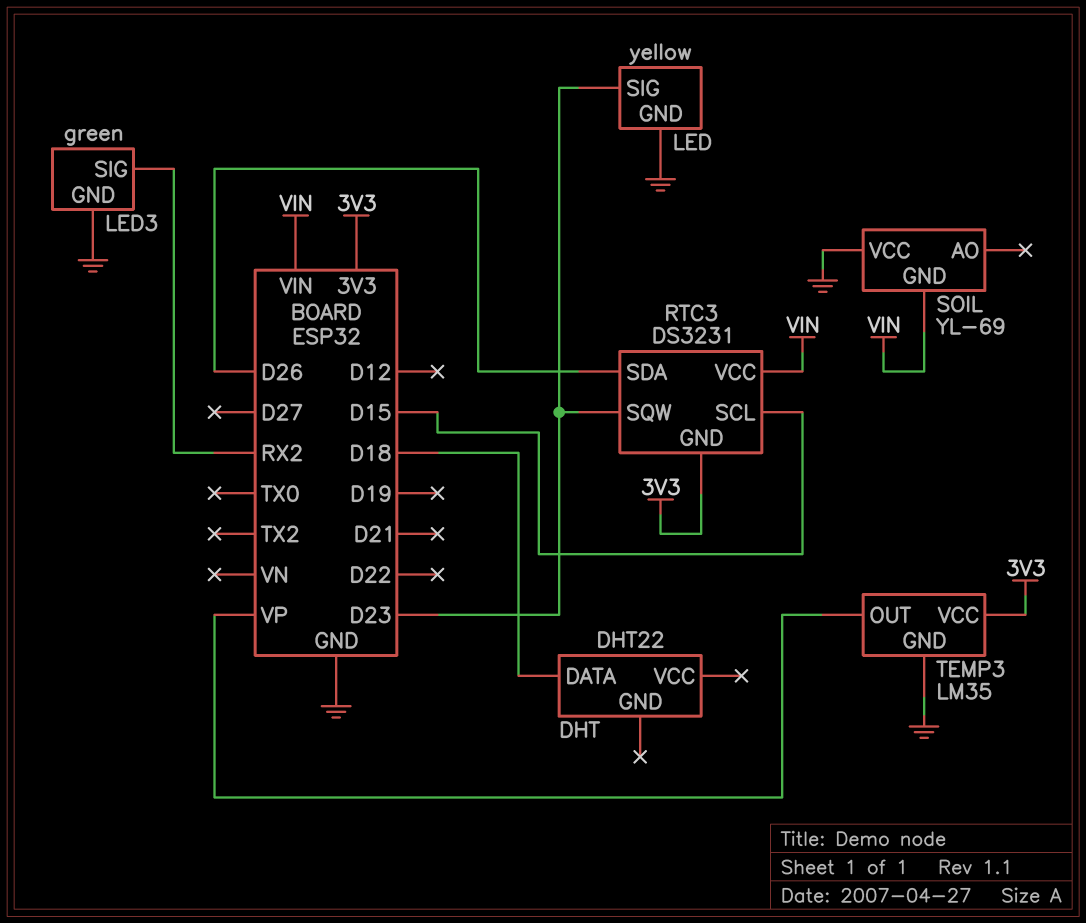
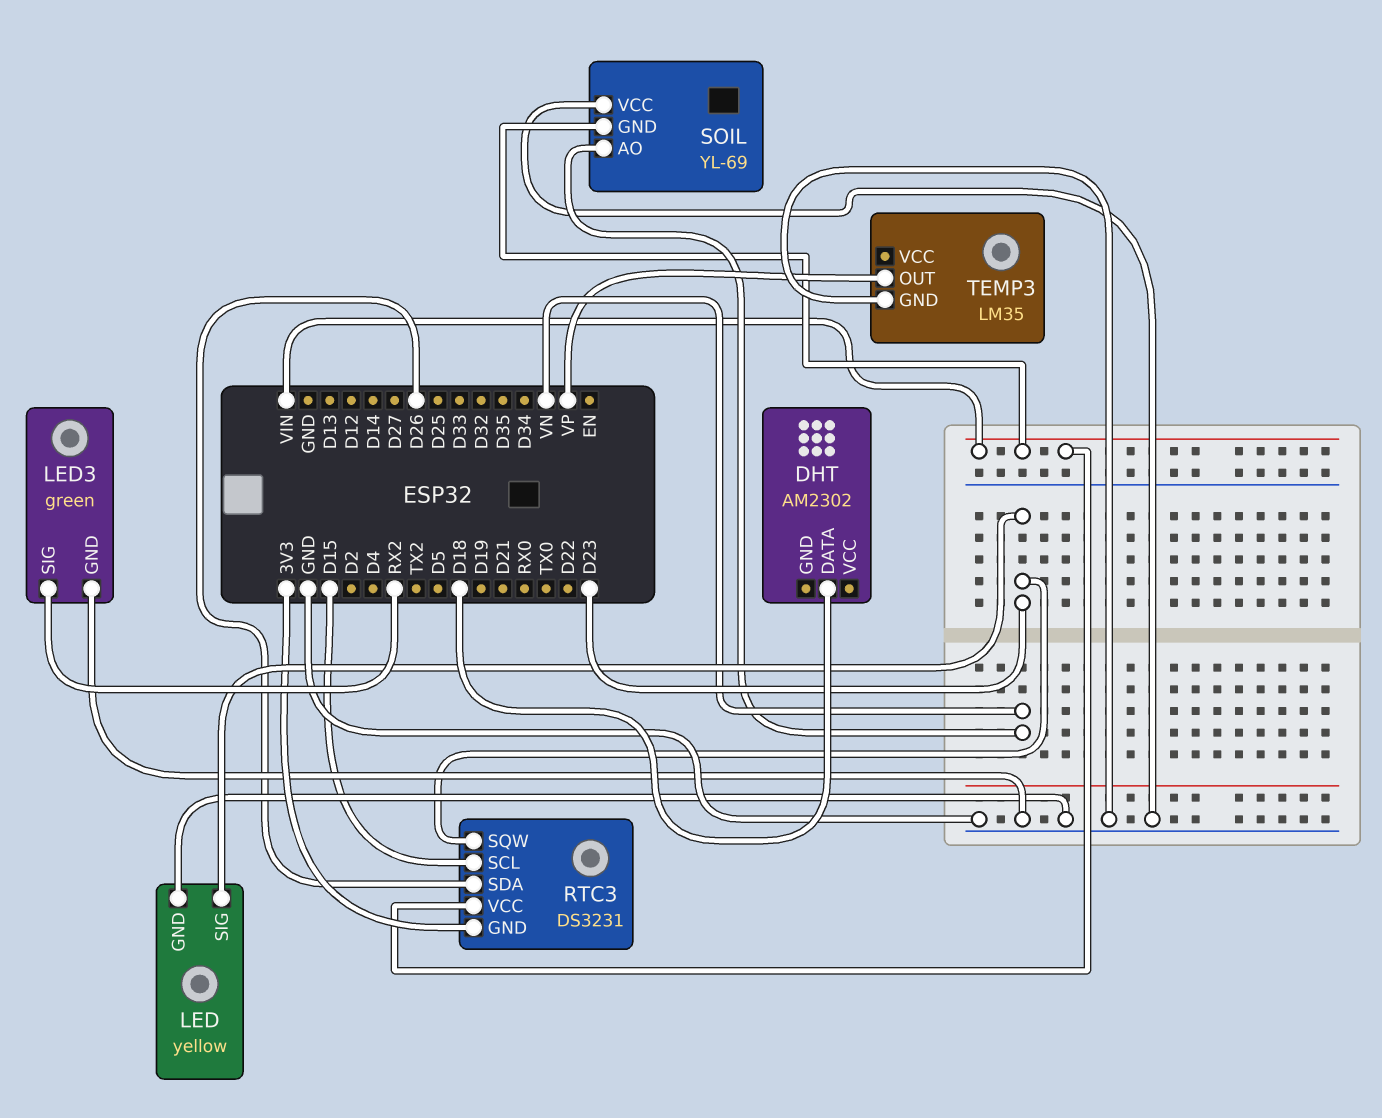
DHT: DHT22 -> AM2302
SOIL pin AO: none -> VN
TEMP3 pin VCC: 3V3 -> none

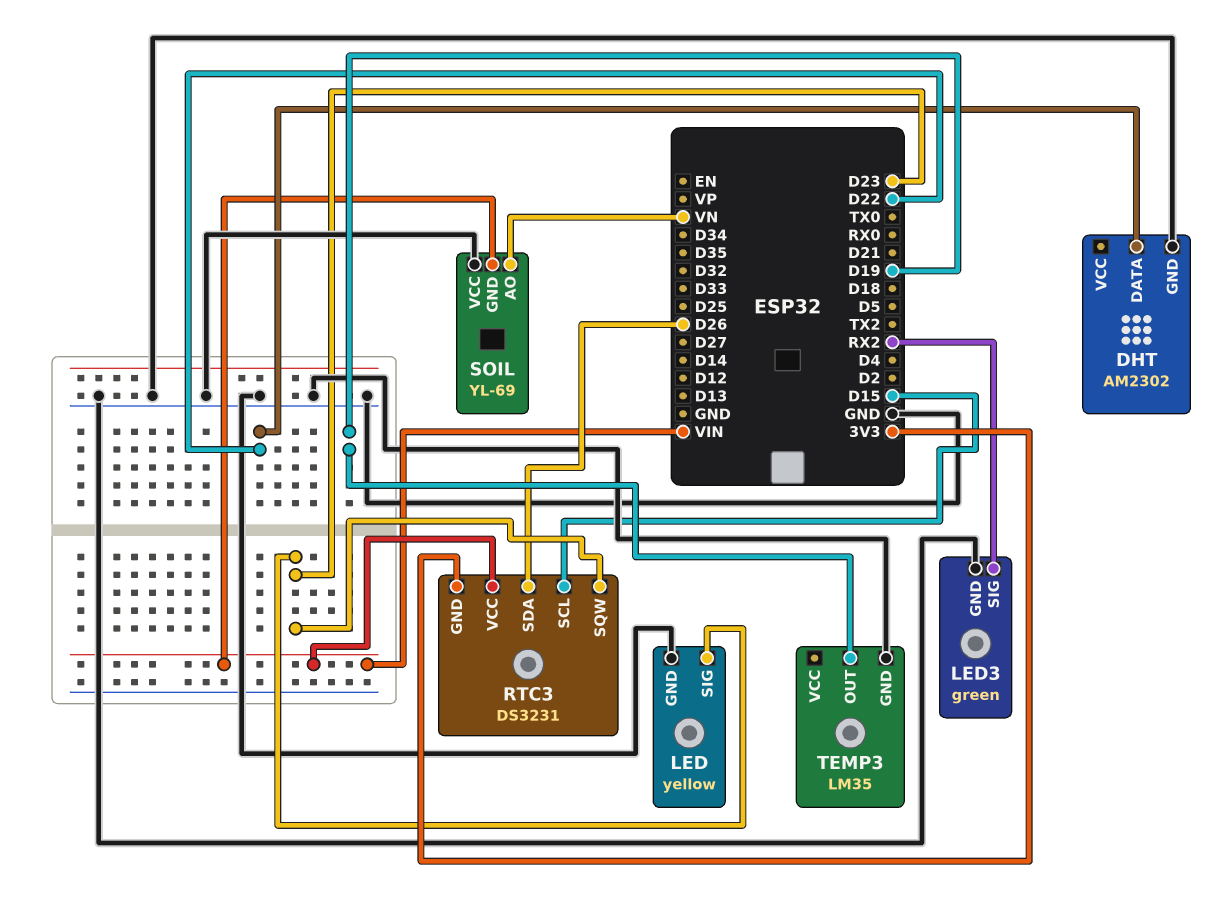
DHT pin DATA: D18 -> D22
DHT pin GND: none -> GND
TEMP3 pin OUT: VP -> D19

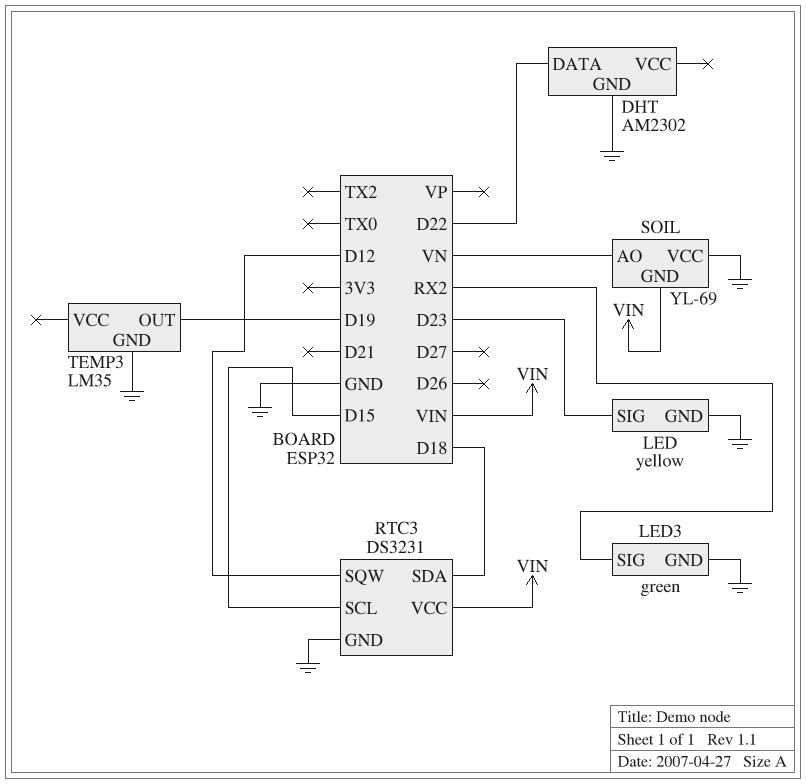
RTC3 pin GND: 3V3 -> GND
RTC3 pin SDA: D26 -> D18
RTC3 pin SQW: D23 -> D12

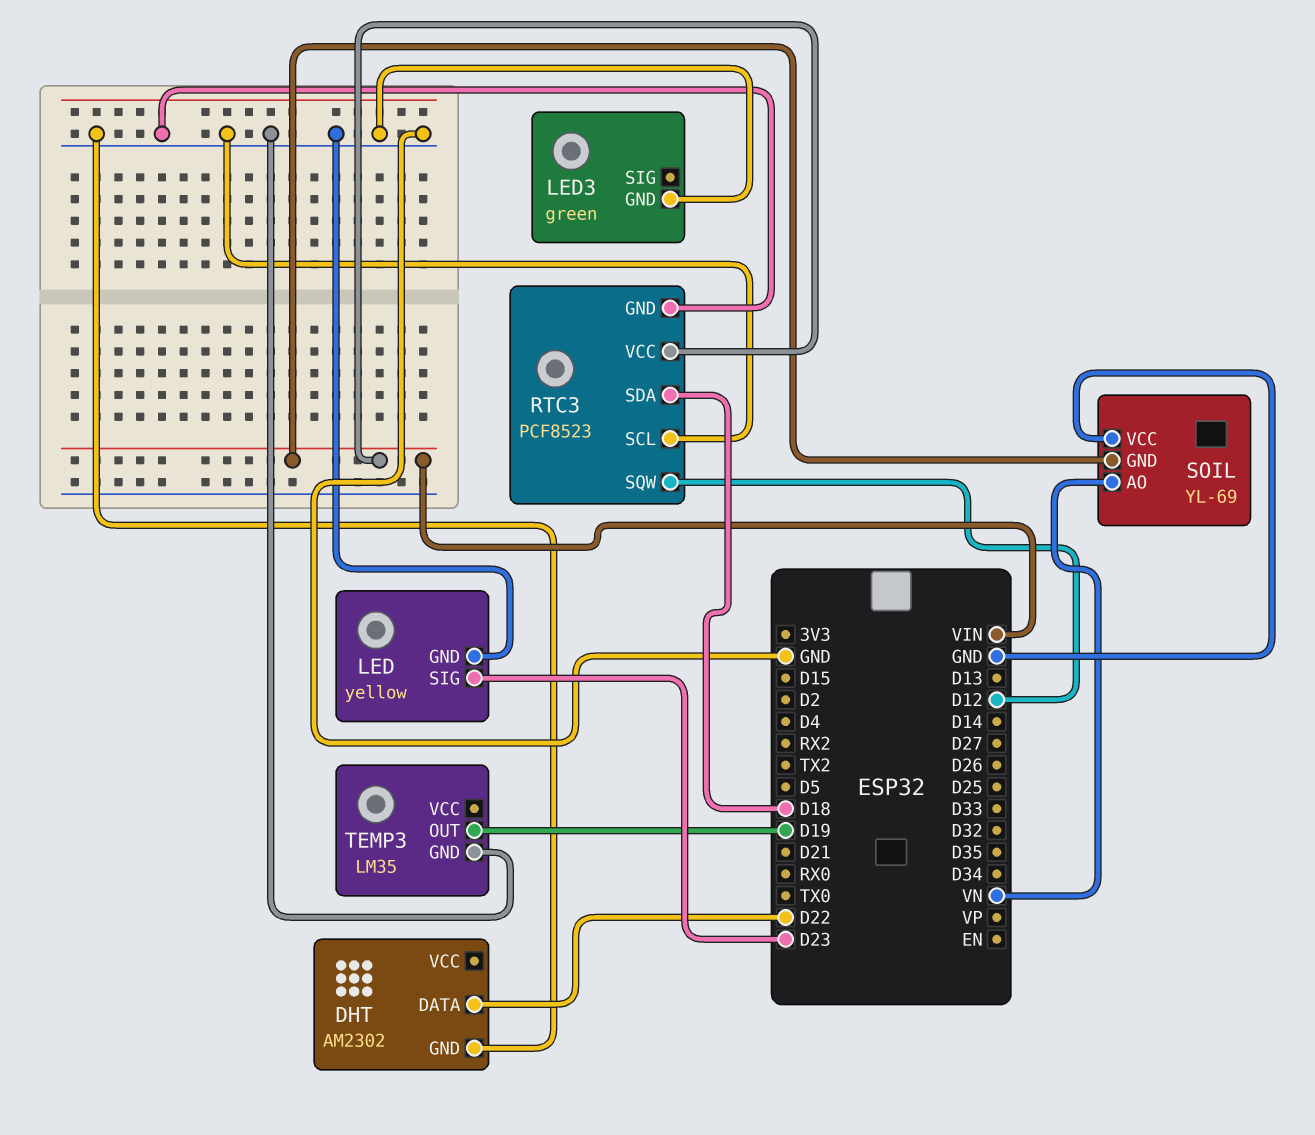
LED3 pin SIG: RX2 -> none
RTC3: DS3231 -> PCF8523
RTC3 pin SCL: D15 -> GND

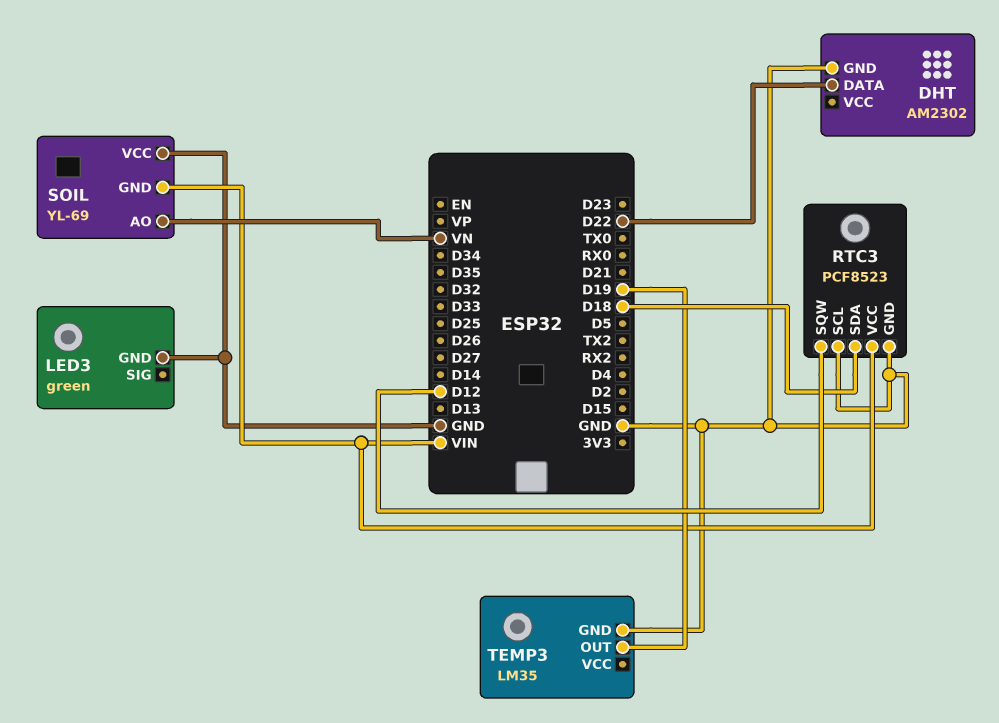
LED: yellow -> none
LED pin GND: GND -> none
LED pin SIG: D23 -> none

